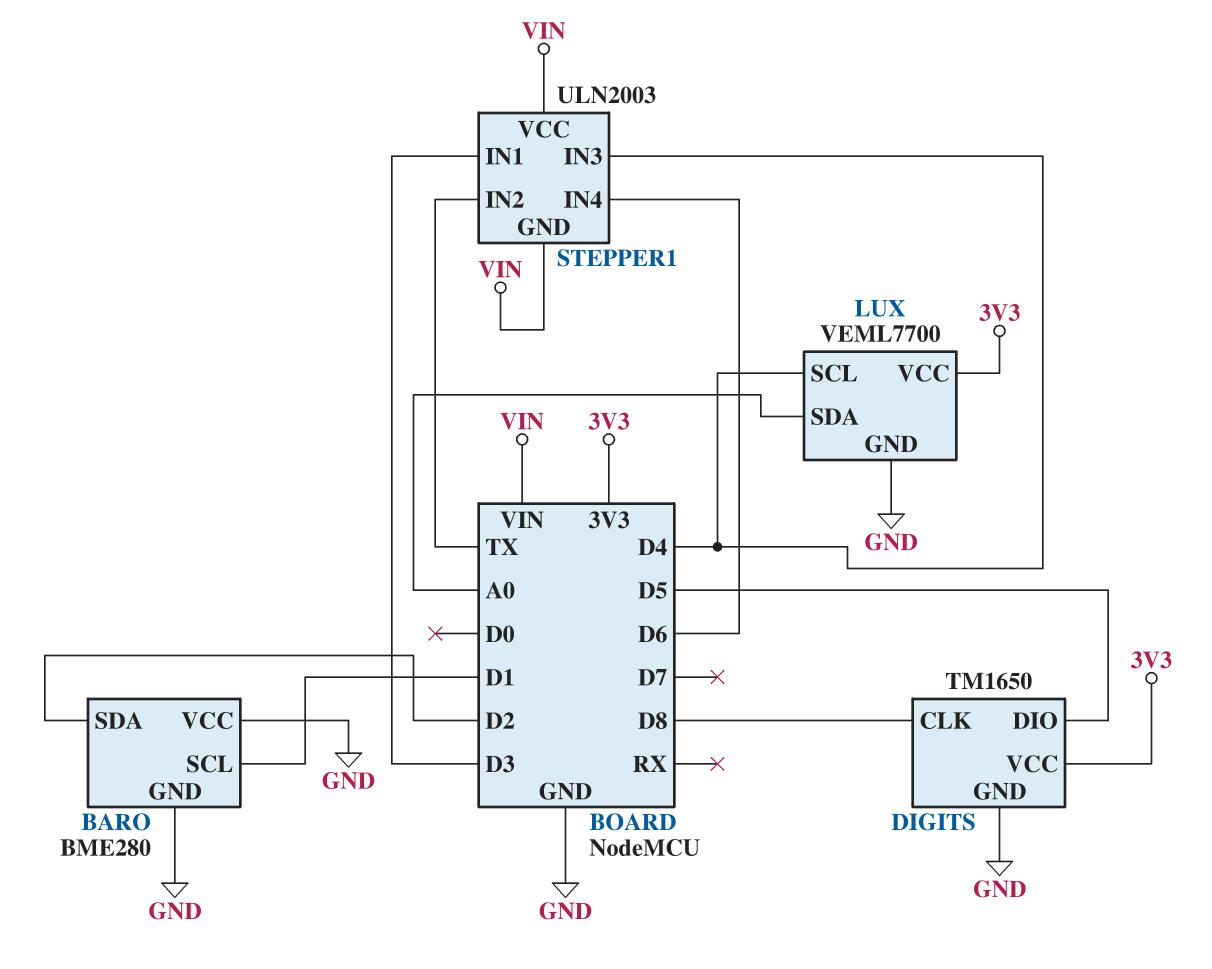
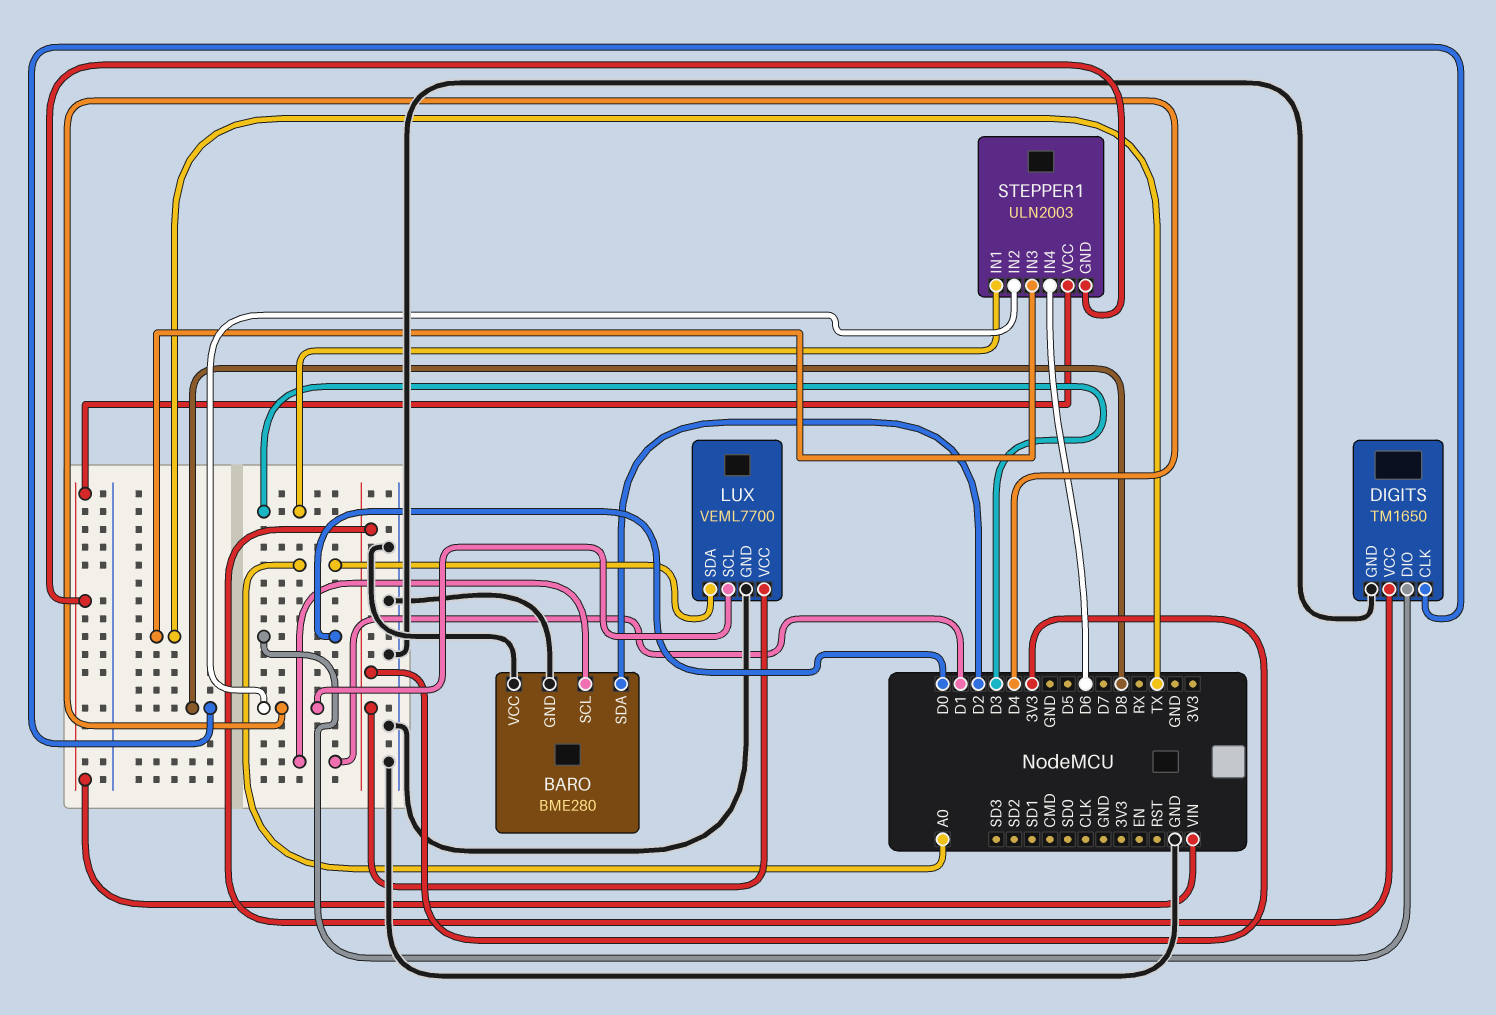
DIGITS pin DIO: D5 -> D0
STEPPER1 pin IN2: TX -> D4
STEPPER1 pin IN3: D4 -> TX

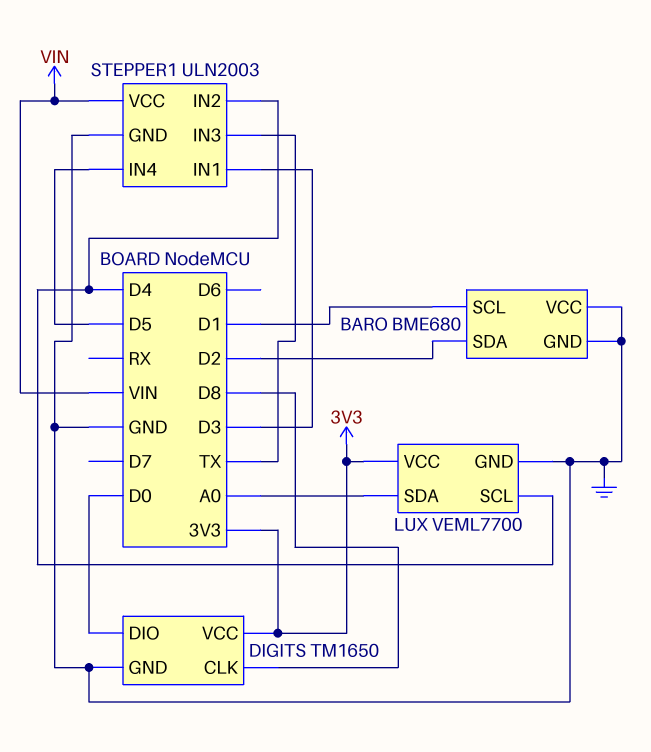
BARO: BME280 -> BME680
STEPPER1 pin GND: VIN -> GND
STEPPER1 pin IN4: D6 -> D5

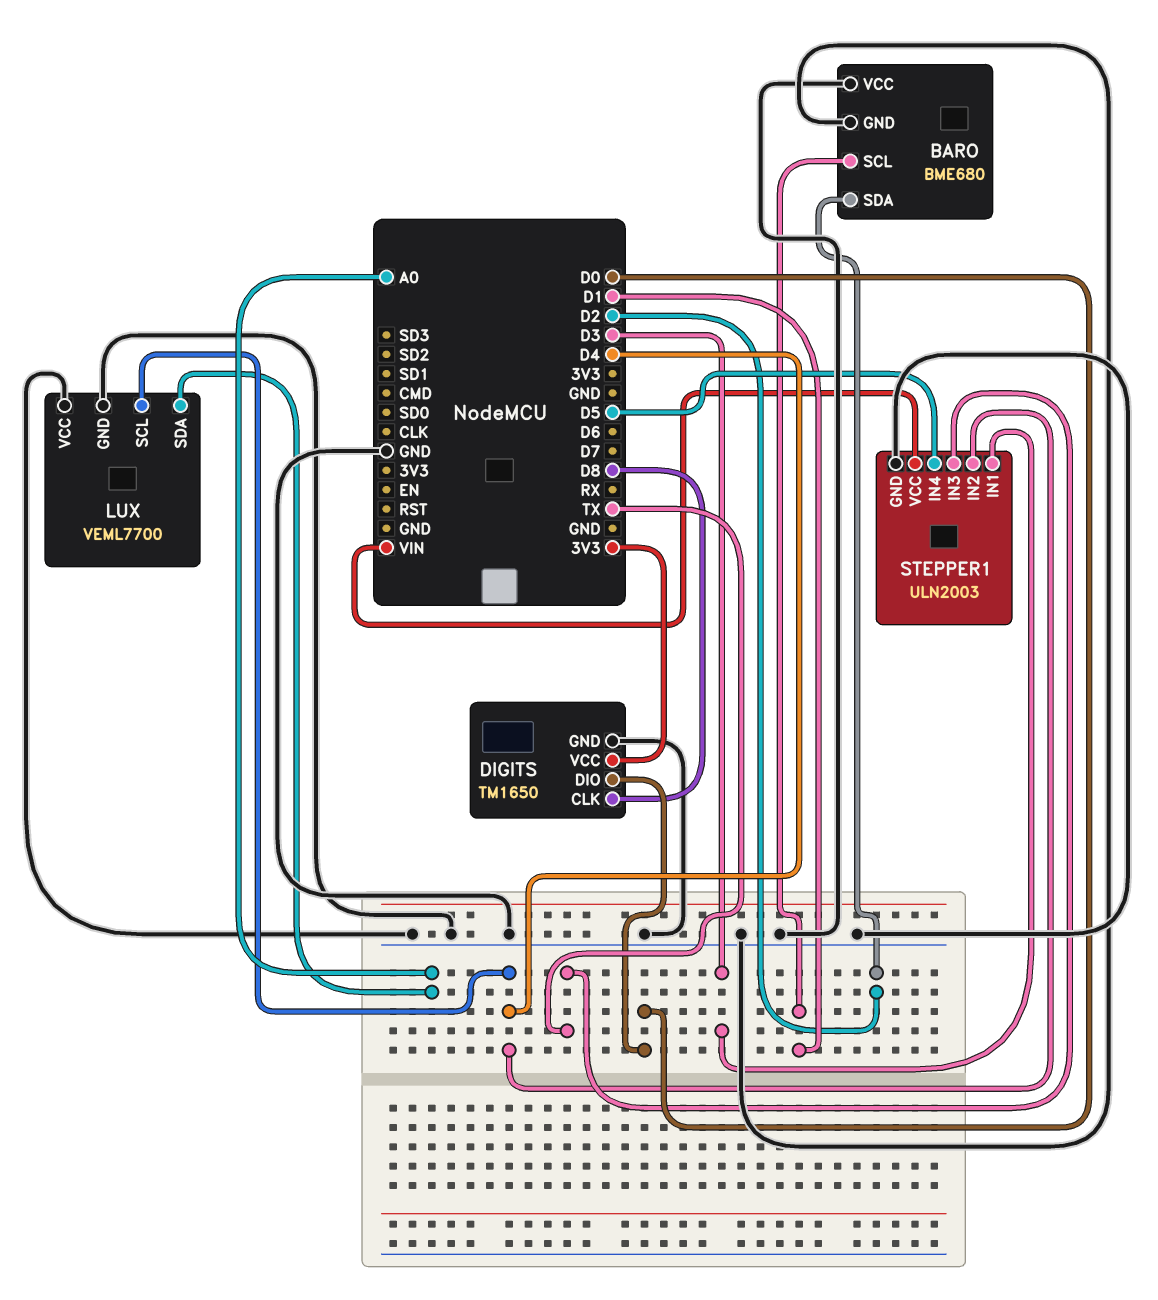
LUX pin VCC: 3V3 -> GND

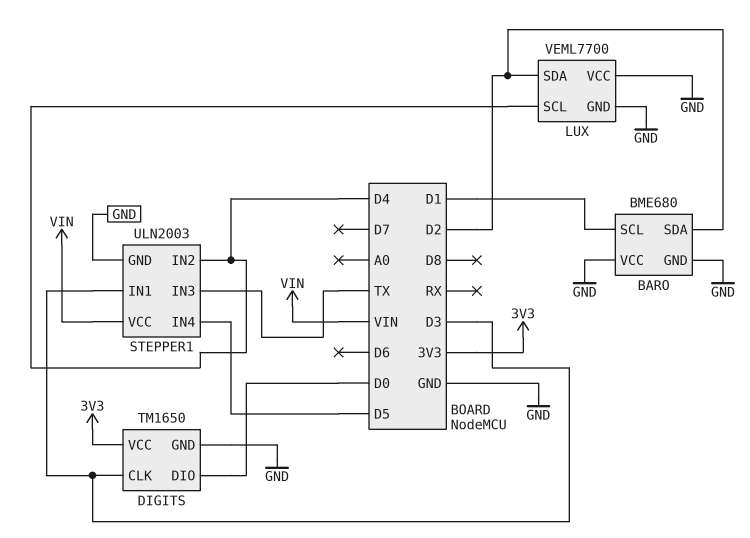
DIGITS pin CLK: D8 -> D3
LUX pin SDA: A0 -> D2

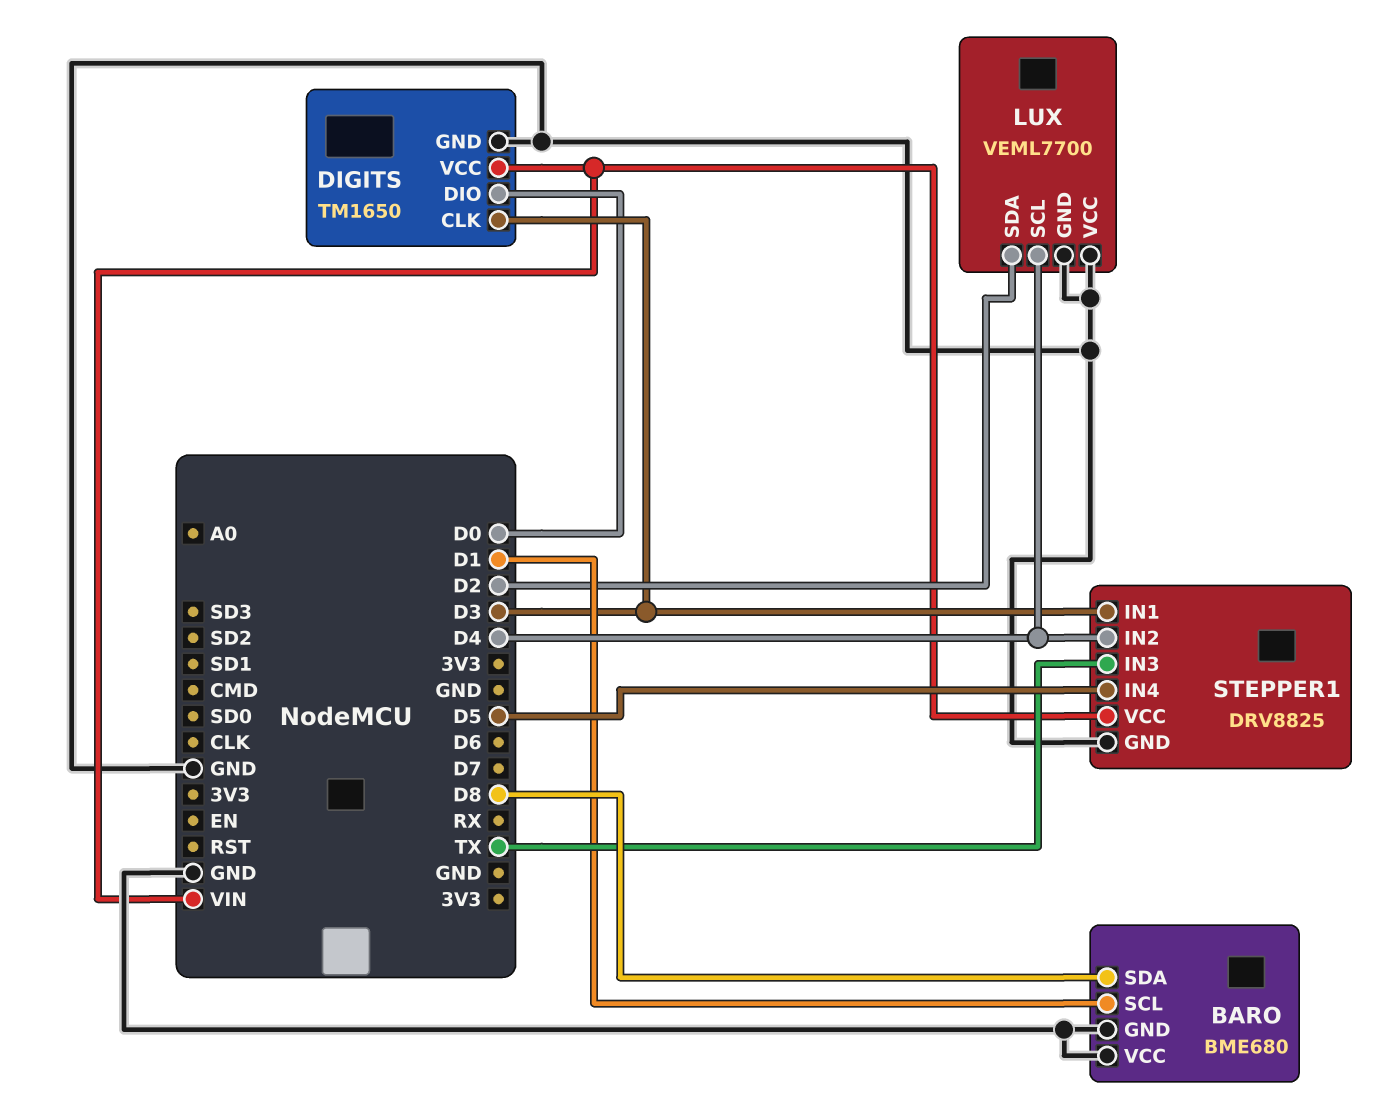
BARO pin SDA: D2 -> D8
DIGITS pin VCC: 3V3 -> VIN
STEPPER1: ULN2003 -> DRV8825

